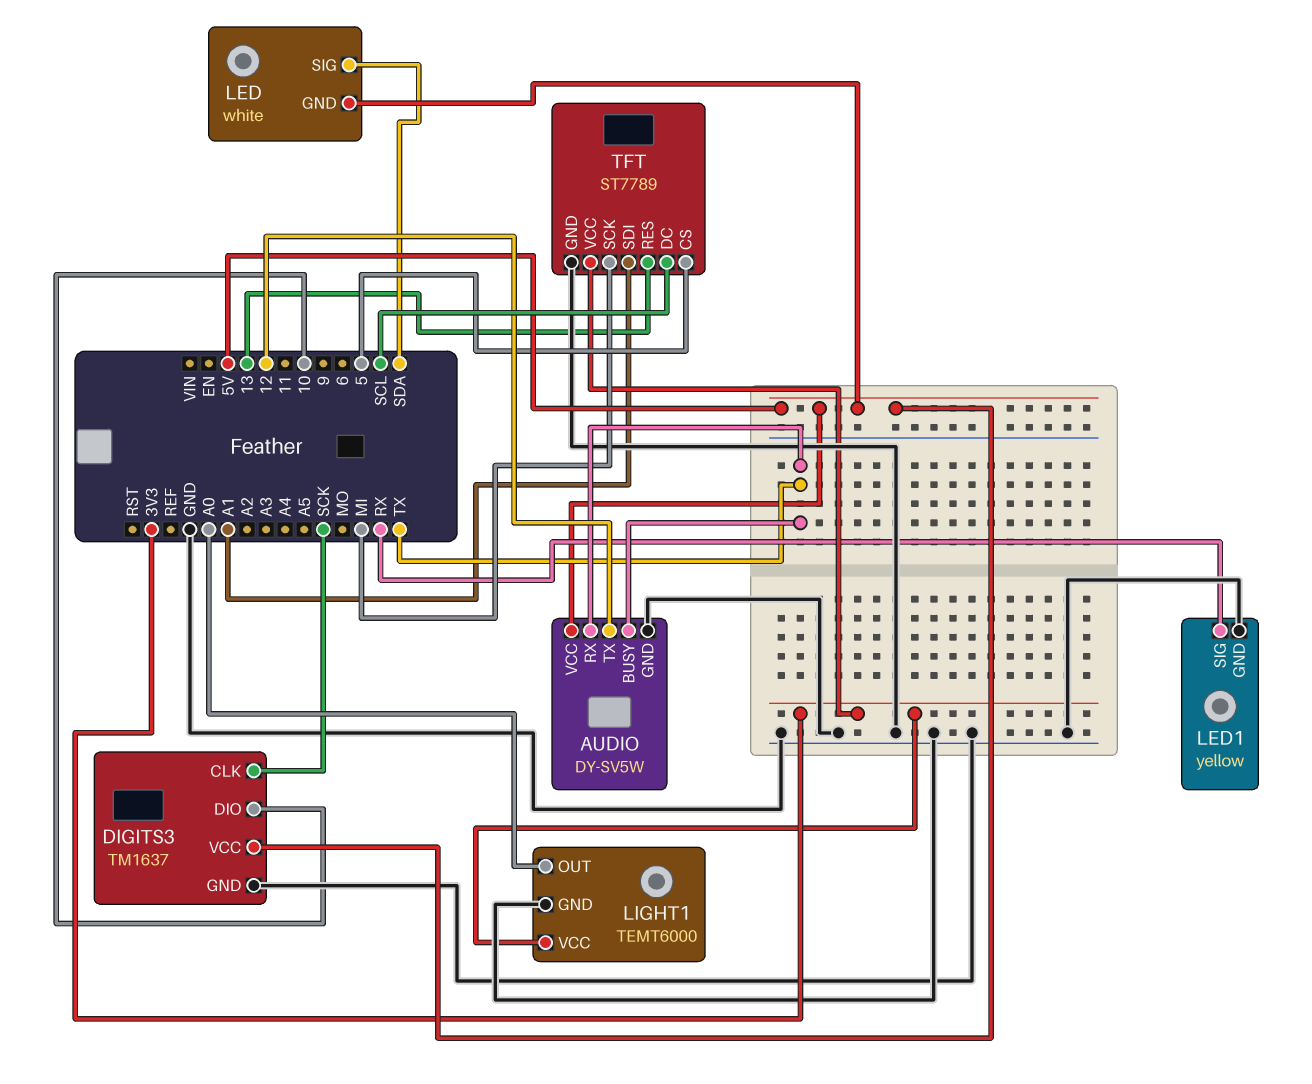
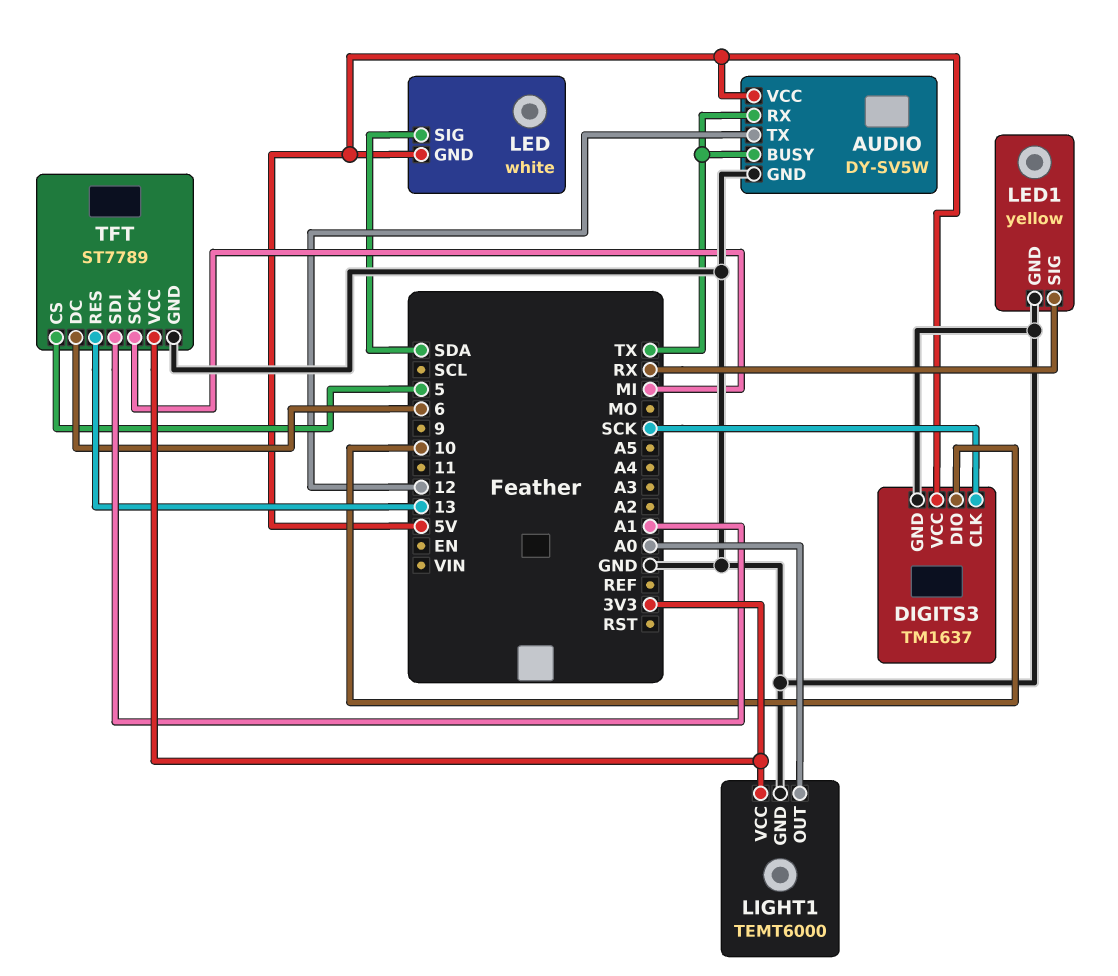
TFT pin DC: SCL -> 6

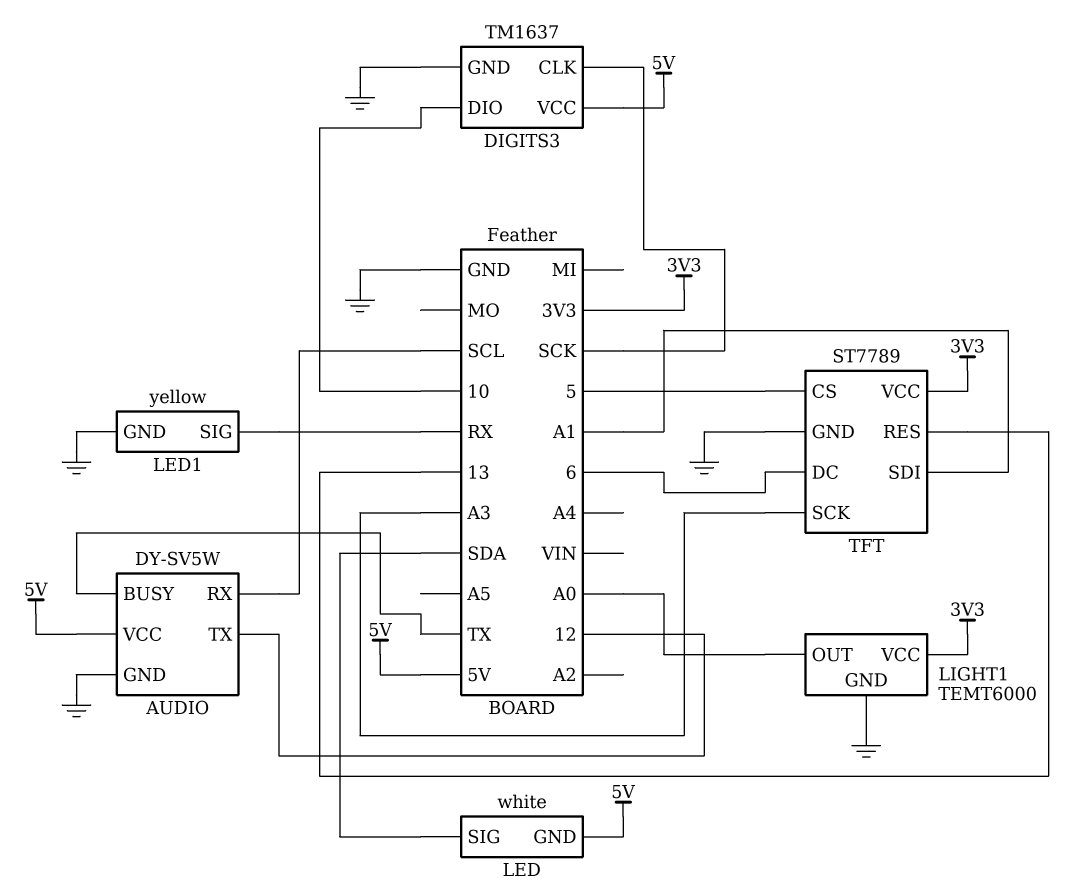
AUDIO pin RX: TX -> SCL
TFT pin SCK: MI -> A3

